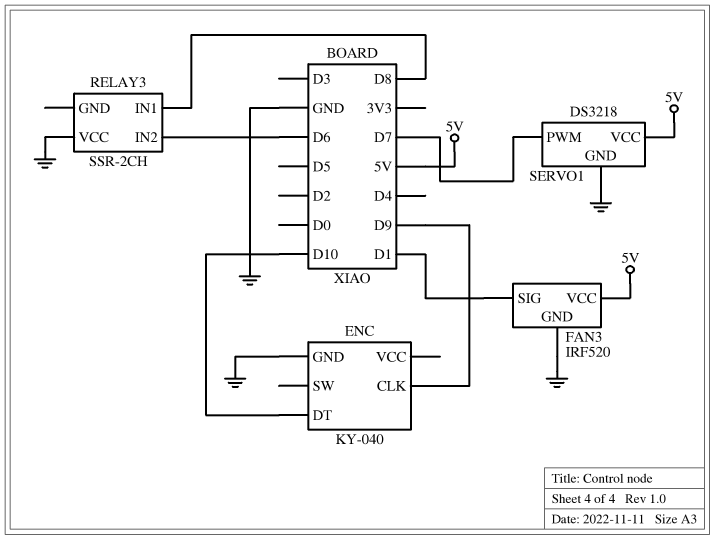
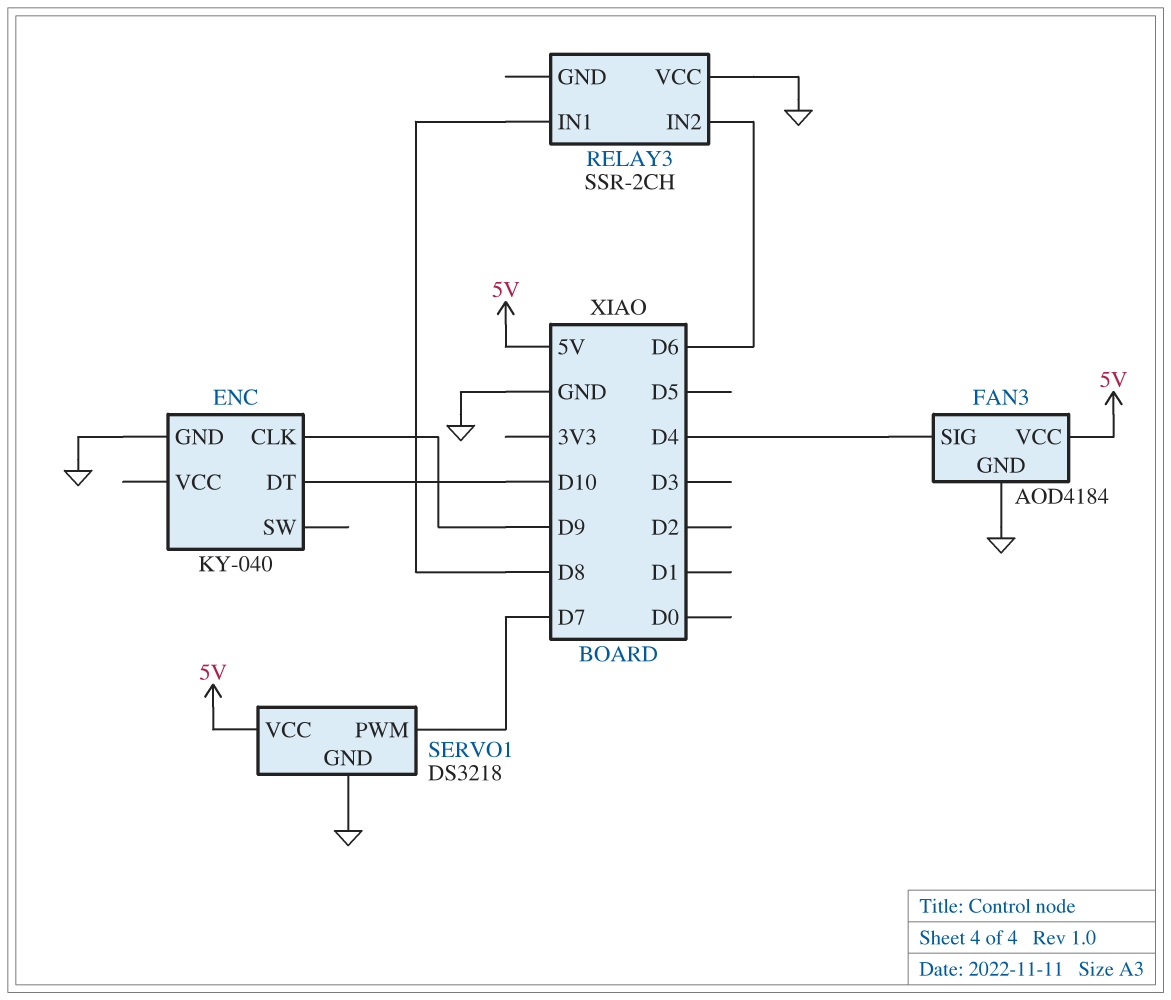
FAN3: IRF520 -> AOD4184
FAN3 pin SIG: D1 -> D4

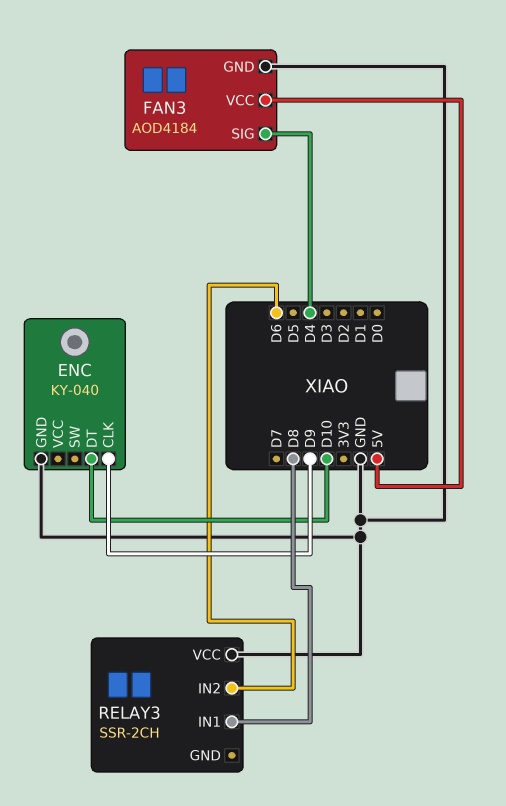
SERVO1: DS3218 -> none
SERVO1 pin GND: GND -> none
SERVO1 pin PWM: D7 -> none
SERVO1 pin VCC: 5V -> none

